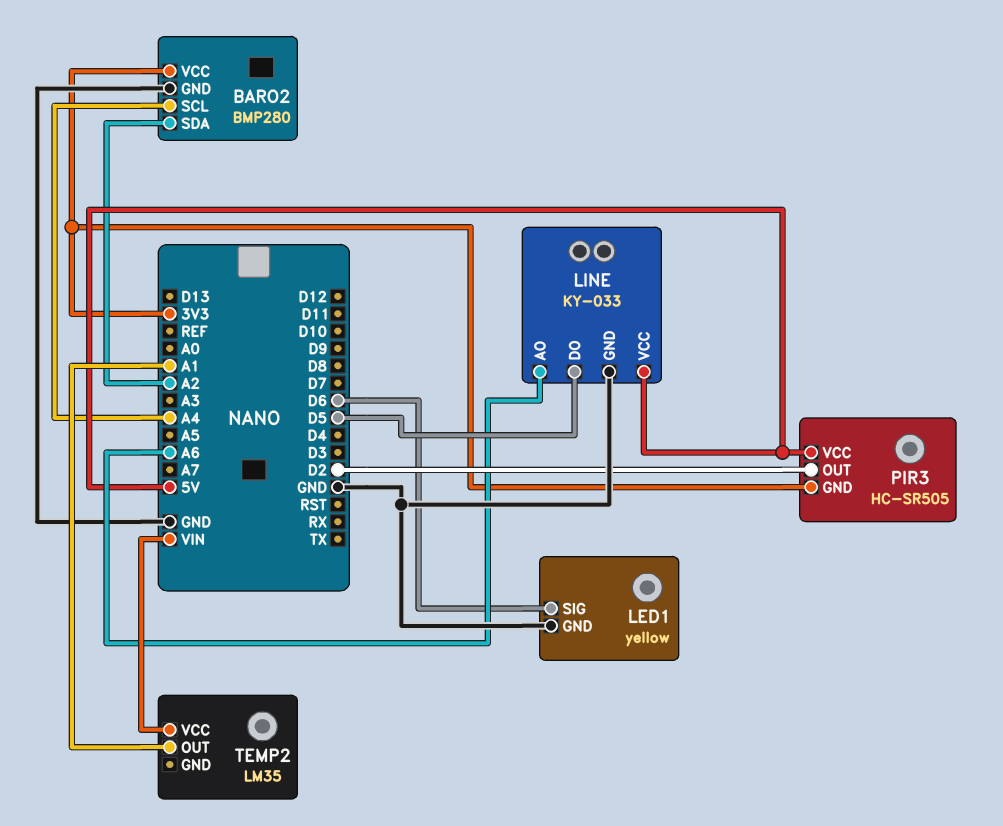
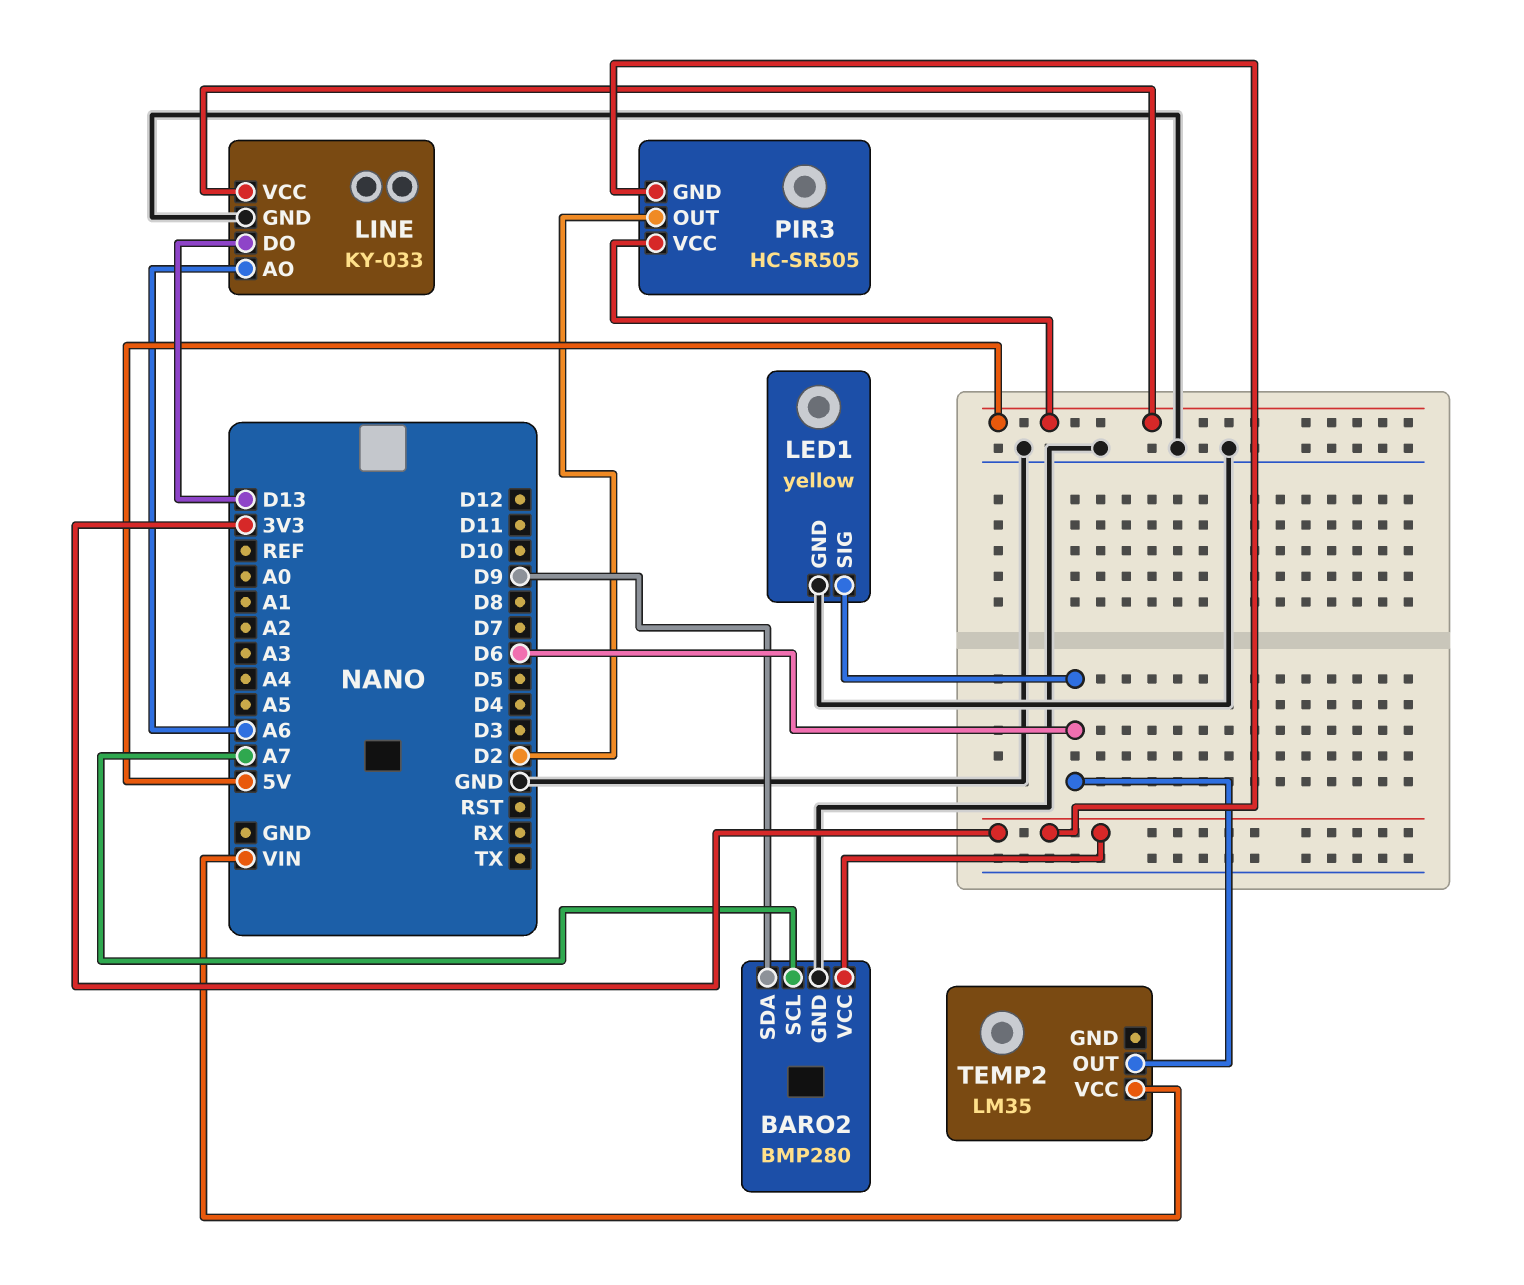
BARO2 pin SCL: A4 -> A7
BARO2 pin SDA: A2 -> D9
LINE pin DO: D5 -> D13
TEMP2 pin OUT: A1 -> D6

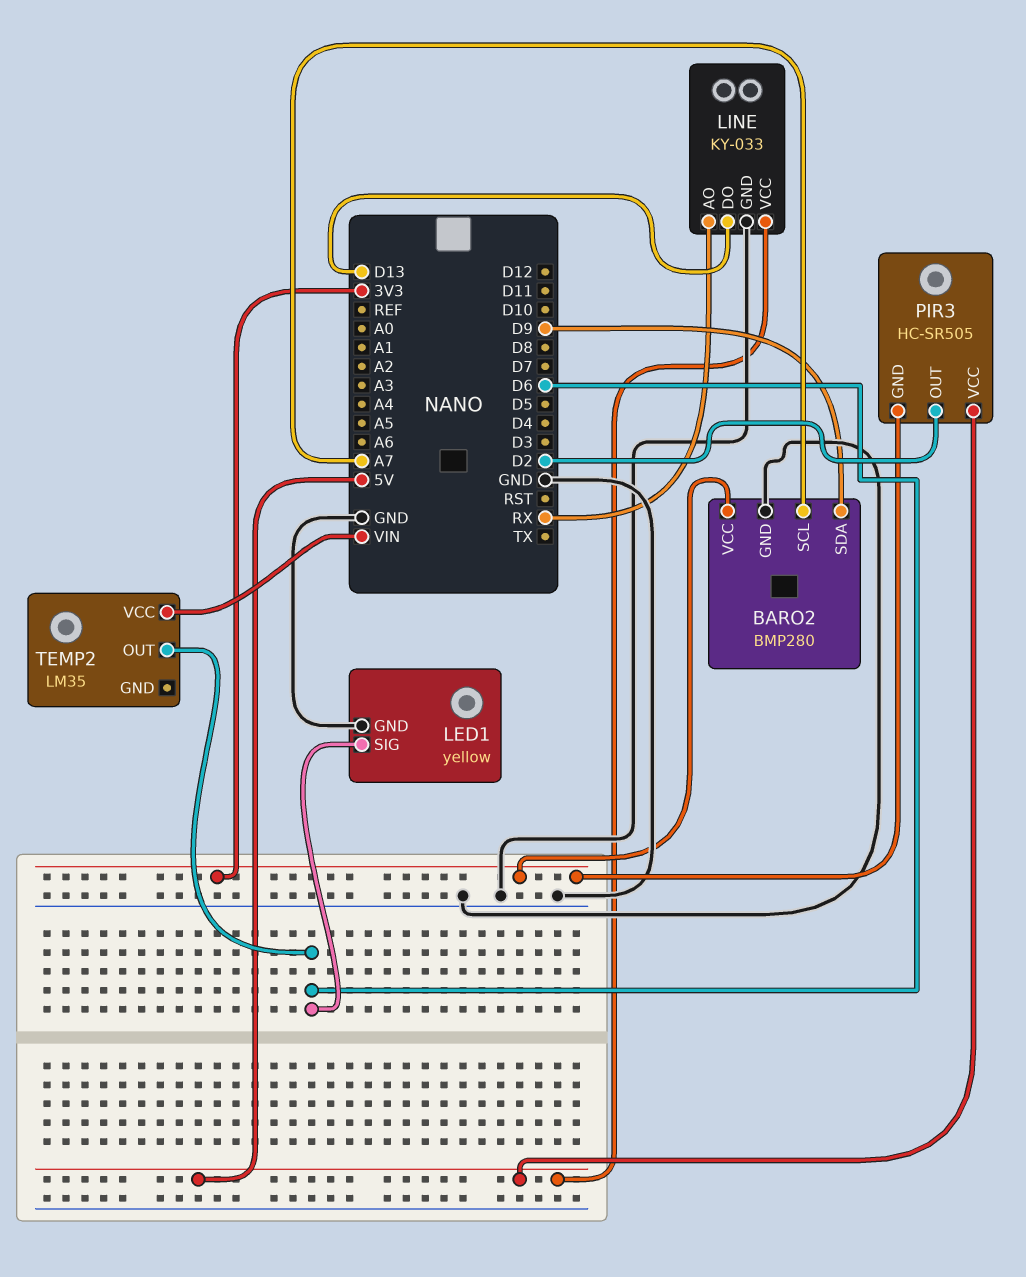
LINE pin AO: A6 -> RX

